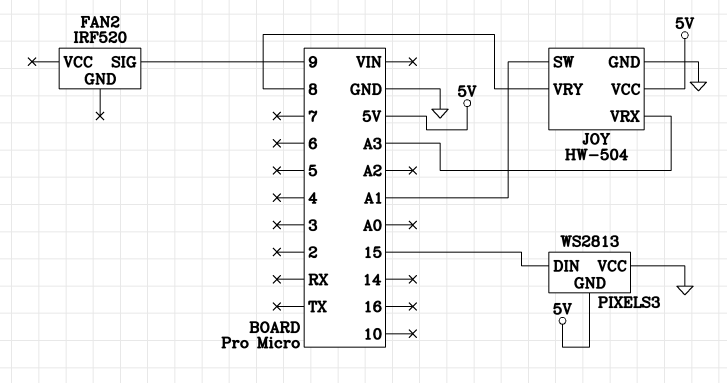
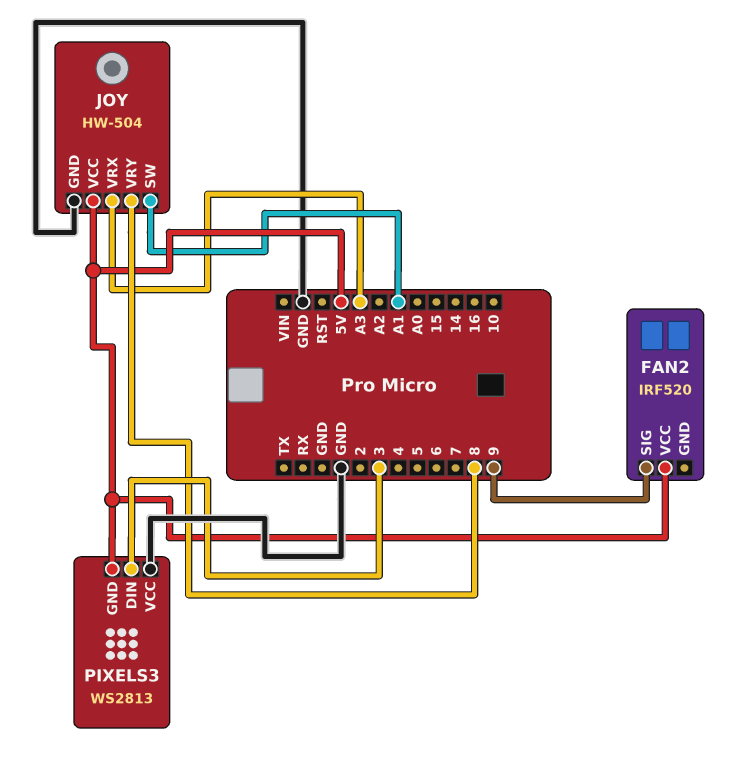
FAN2 pin VCC: none -> 5V
PIXELS3 pin DIN: 15 -> 3

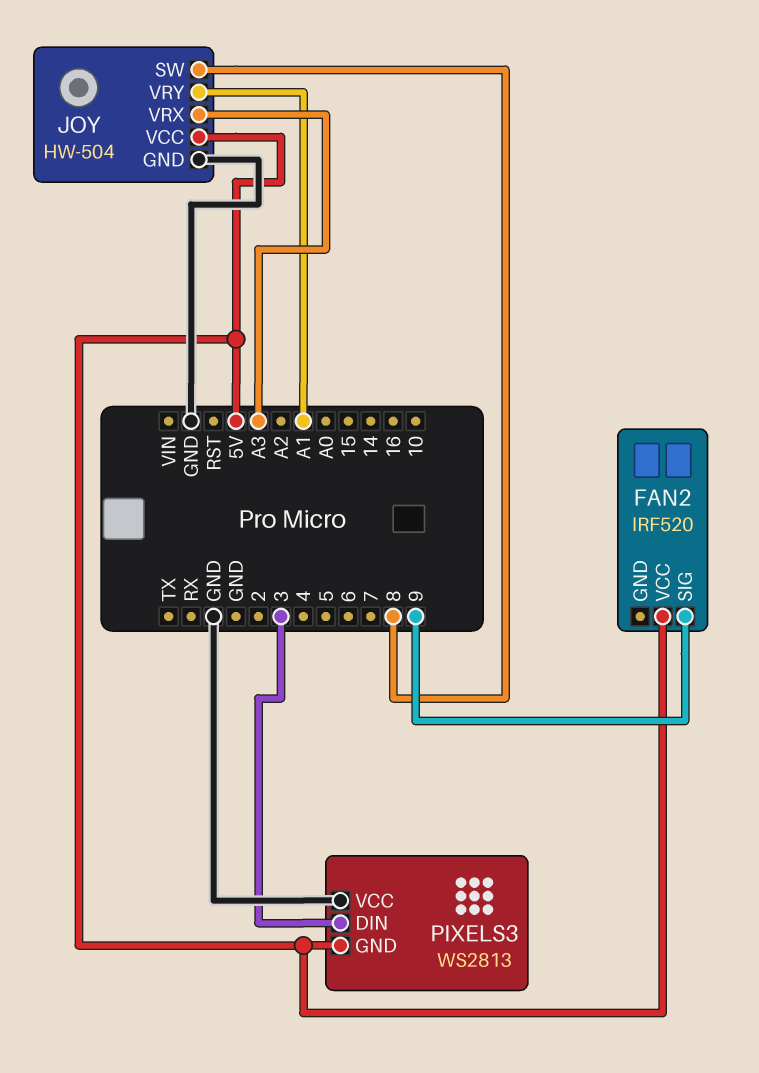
JOY pin SW: A1 -> 8
JOY pin VRY: 8 -> A1

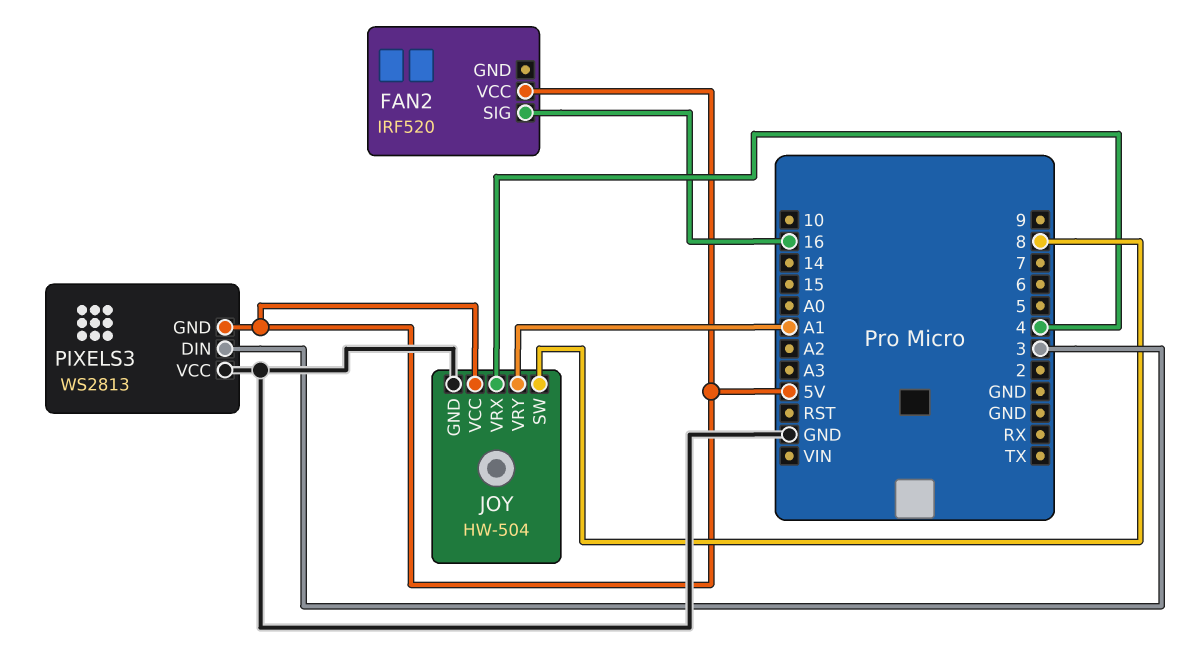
FAN2 pin SIG: 9 -> 16
JOY pin VRX: A3 -> 4

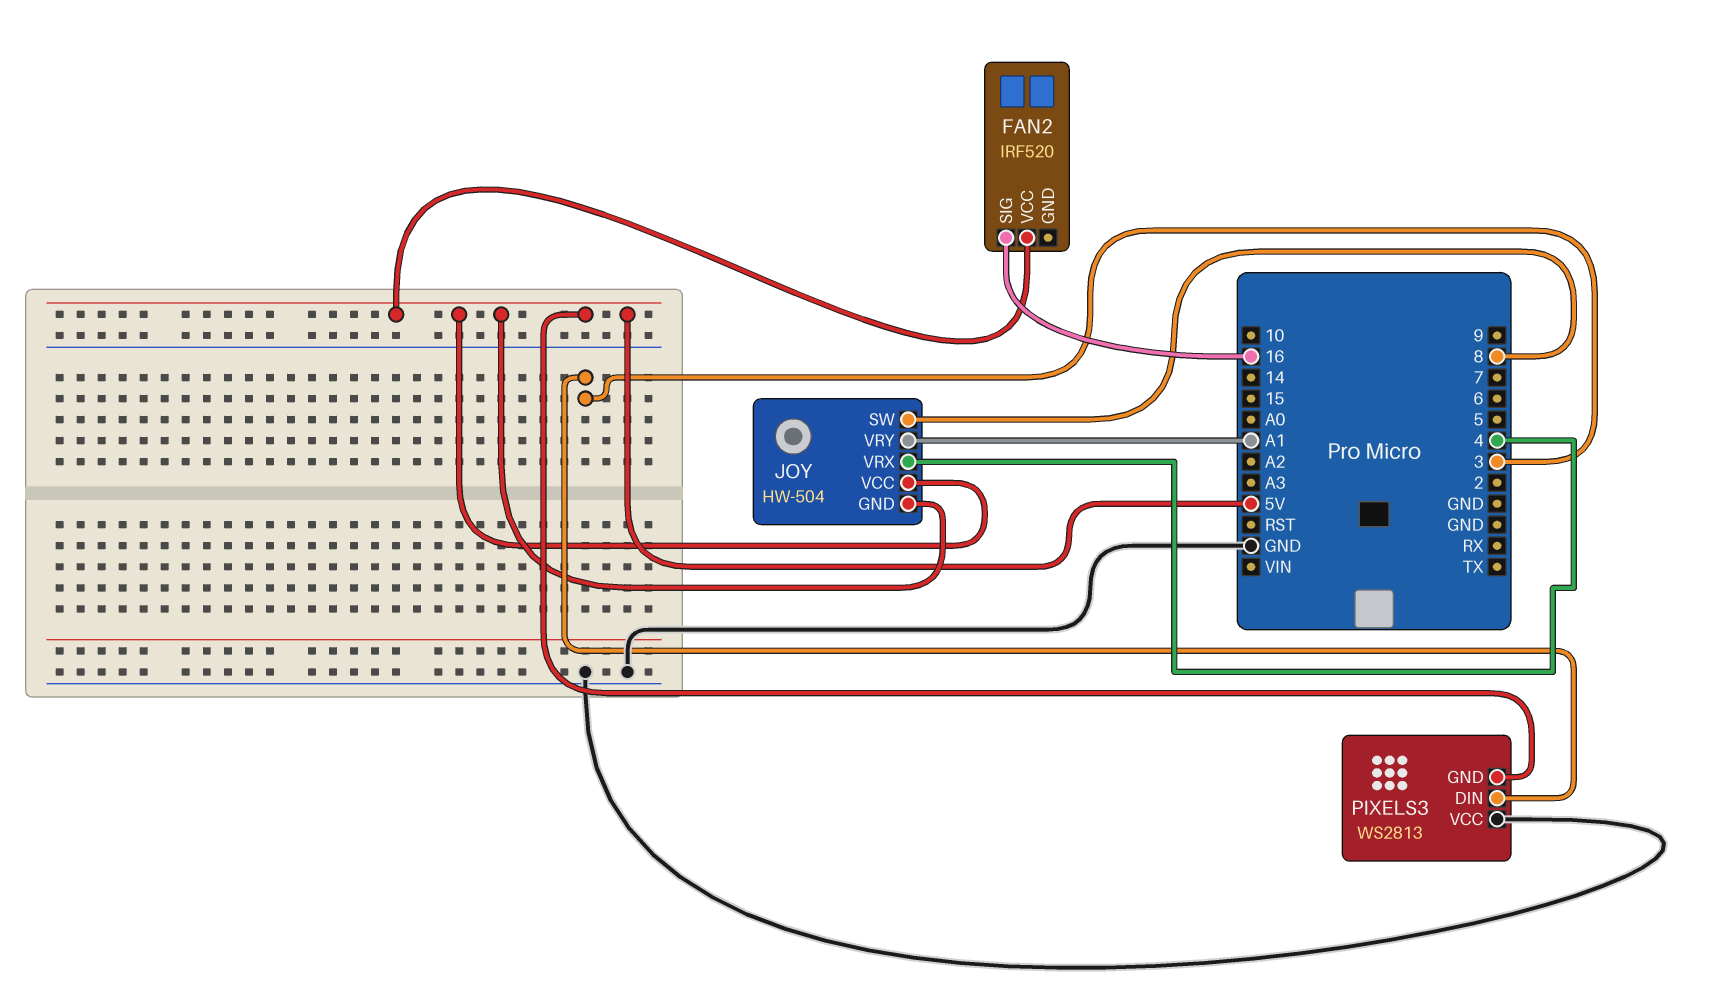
JOY pin GND: GND -> 5V

